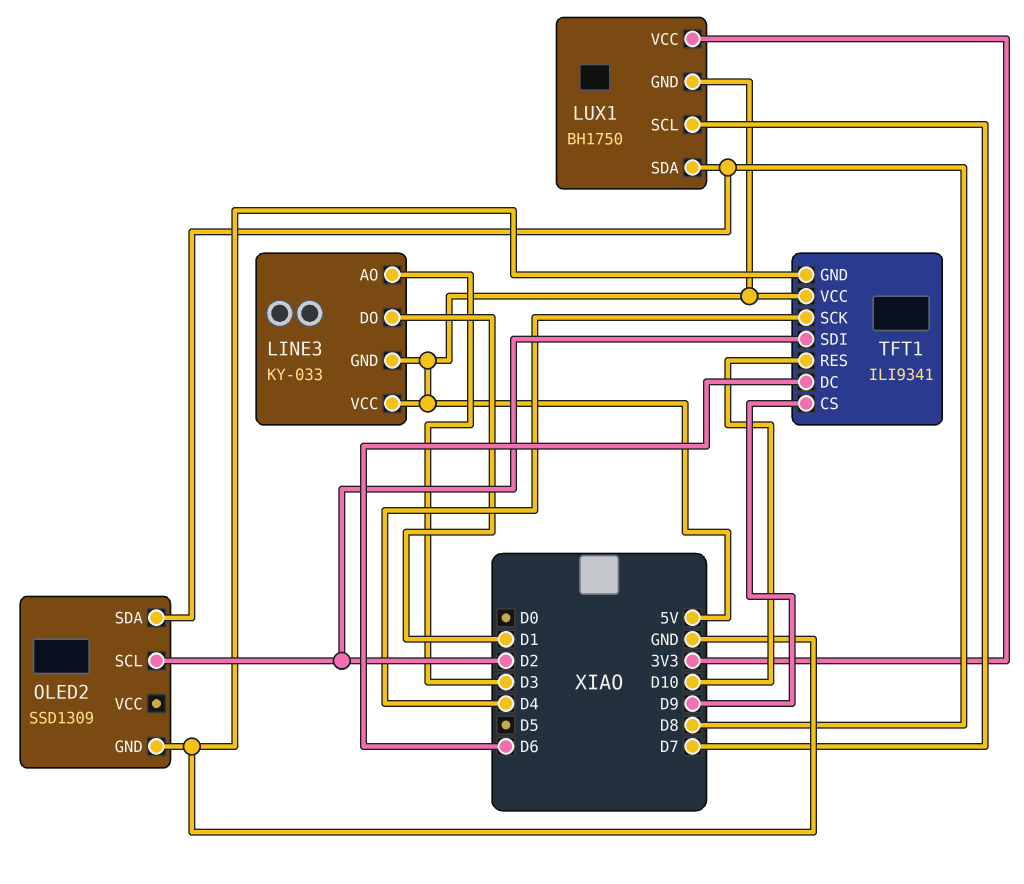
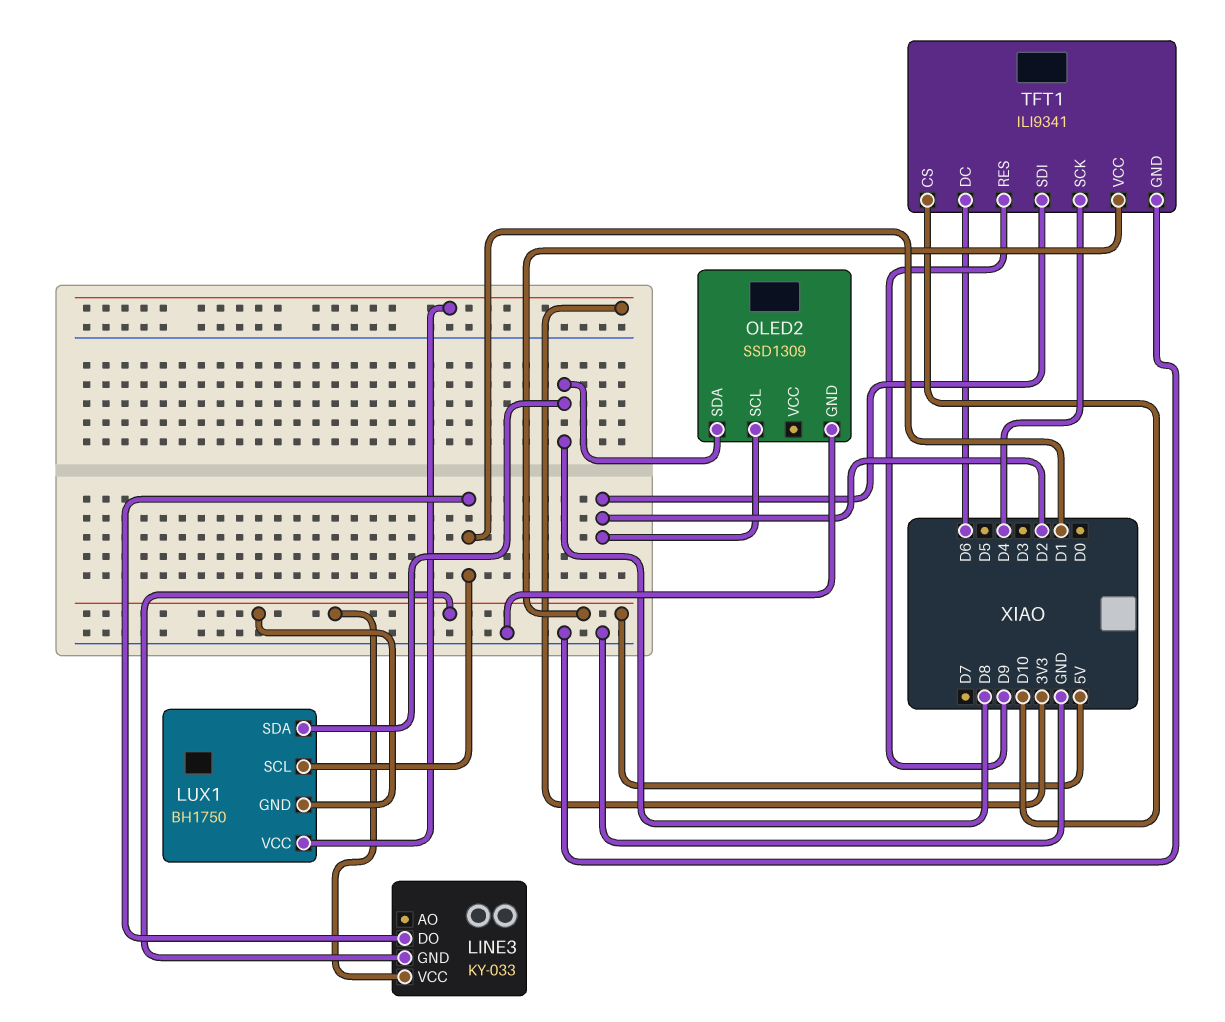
LINE3 pin AO: D3 -> none
LUX1 pin SCL: D7 -> D1
TFT1 pin CS: D9 -> D10
TFT1 pin RES: D10 -> D9

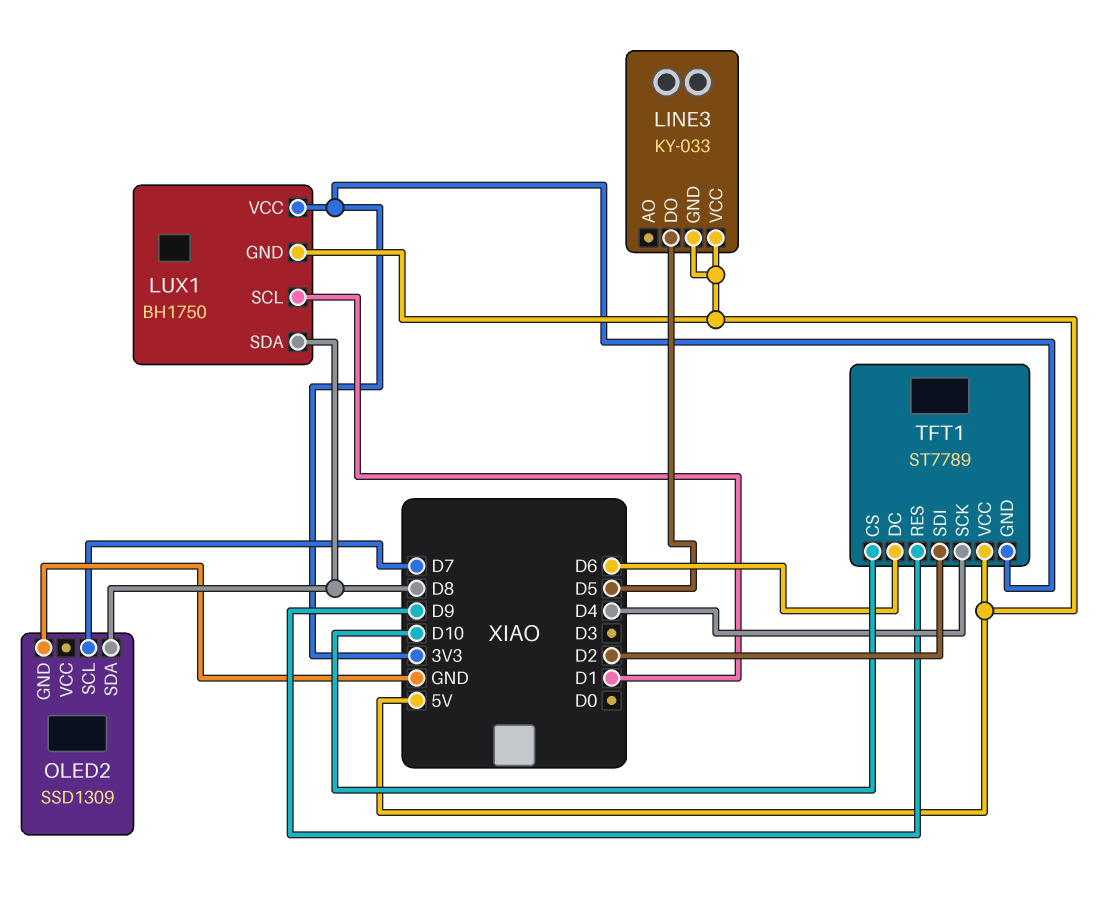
LINE3 pin DO: D1 -> D5
OLED2 pin SCL: D2 -> D7
TFT1: ILI9341 -> ST7789
TFT1 pin GND: GND -> 3V3

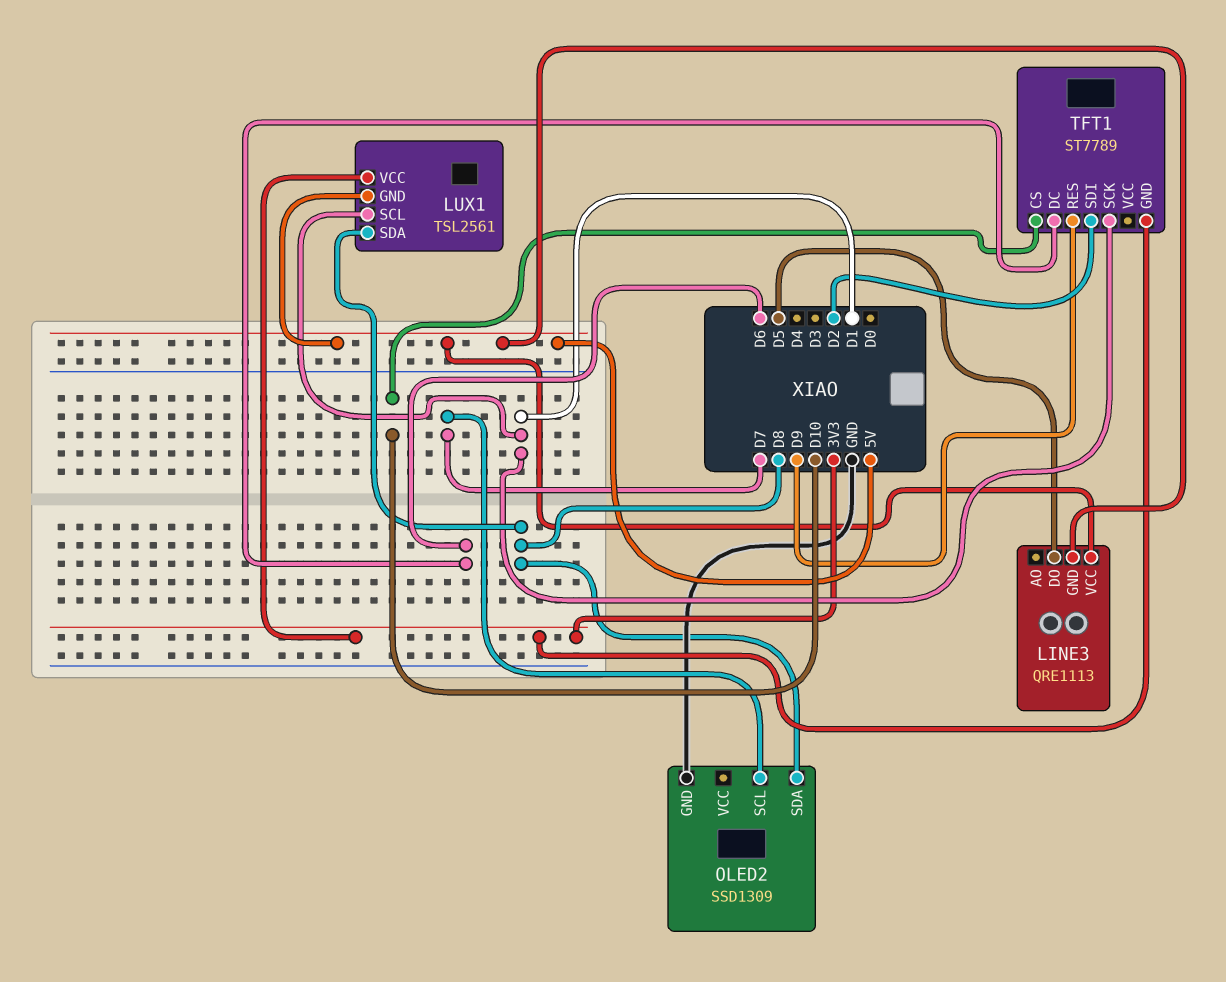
LINE3: KY-033 -> QRE1113
LUX1: BH1750 -> TSL2561
TFT1 pin SCK: D4 -> D1
TFT1 pin VCC: 5V -> none

